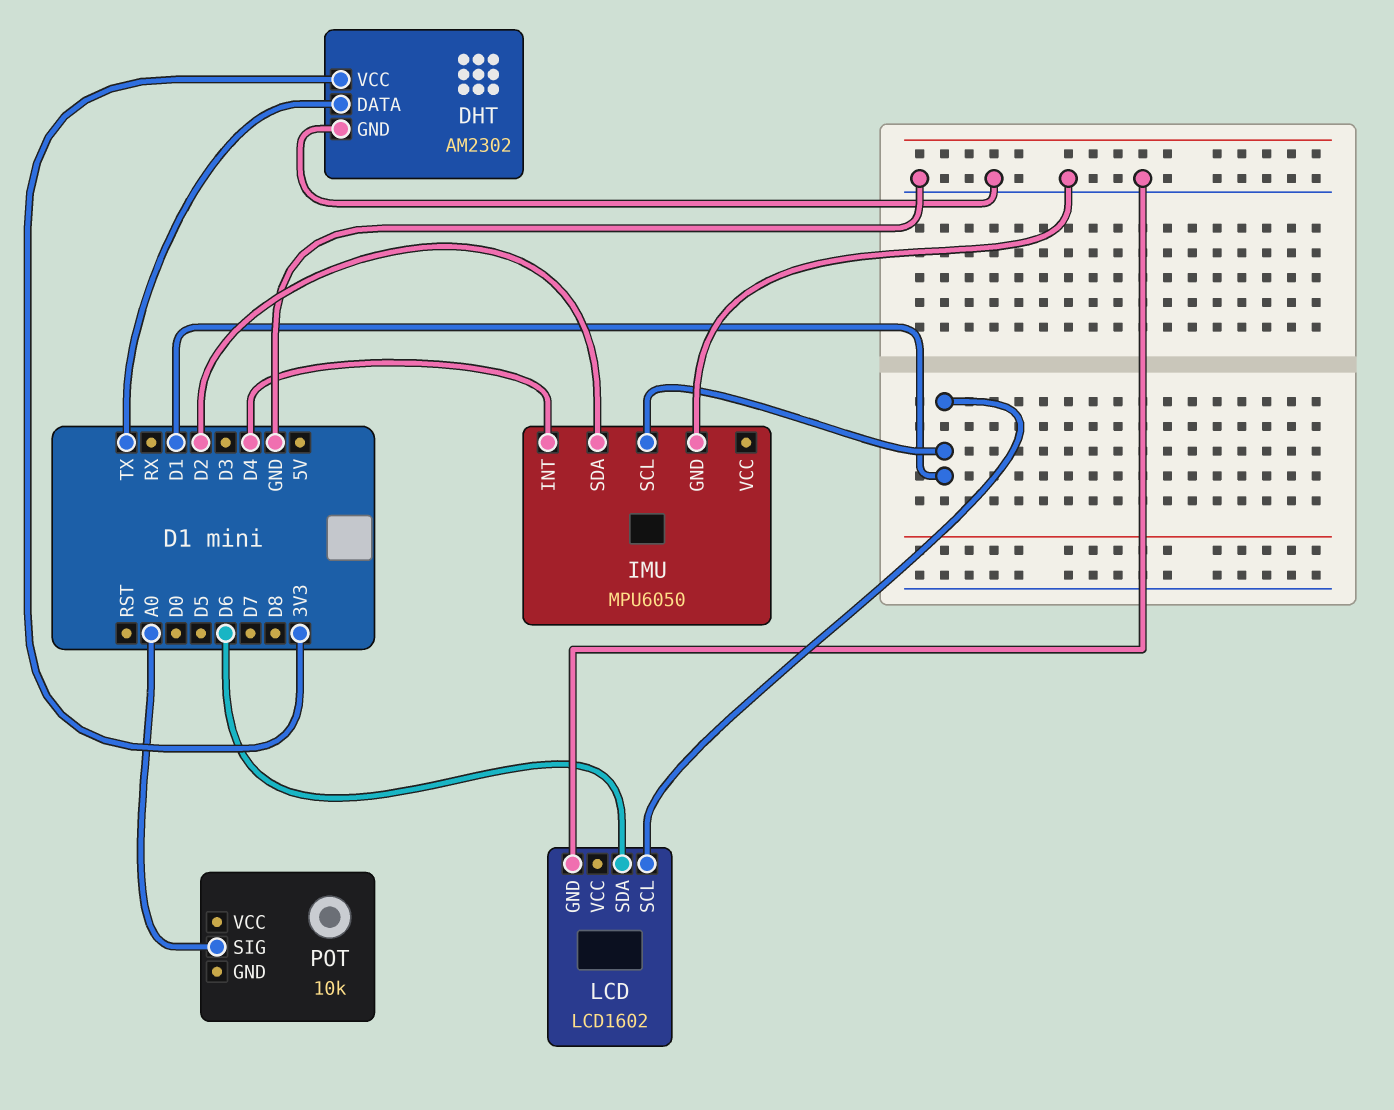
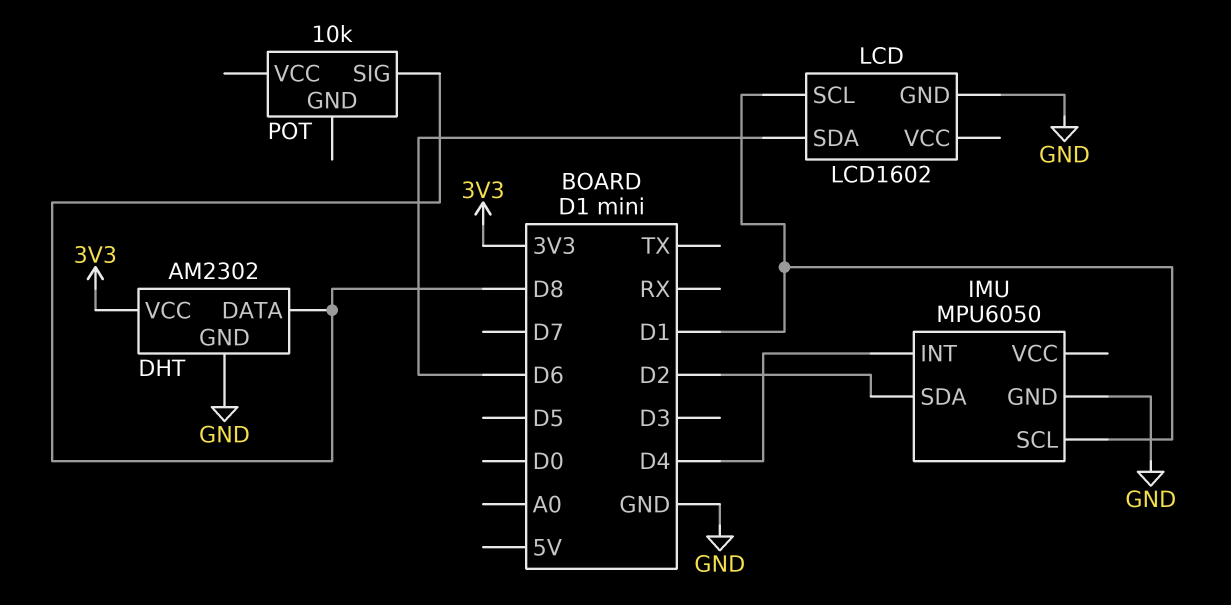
DHT pin DATA: TX -> D8
POT pin SIG: A0 -> D8

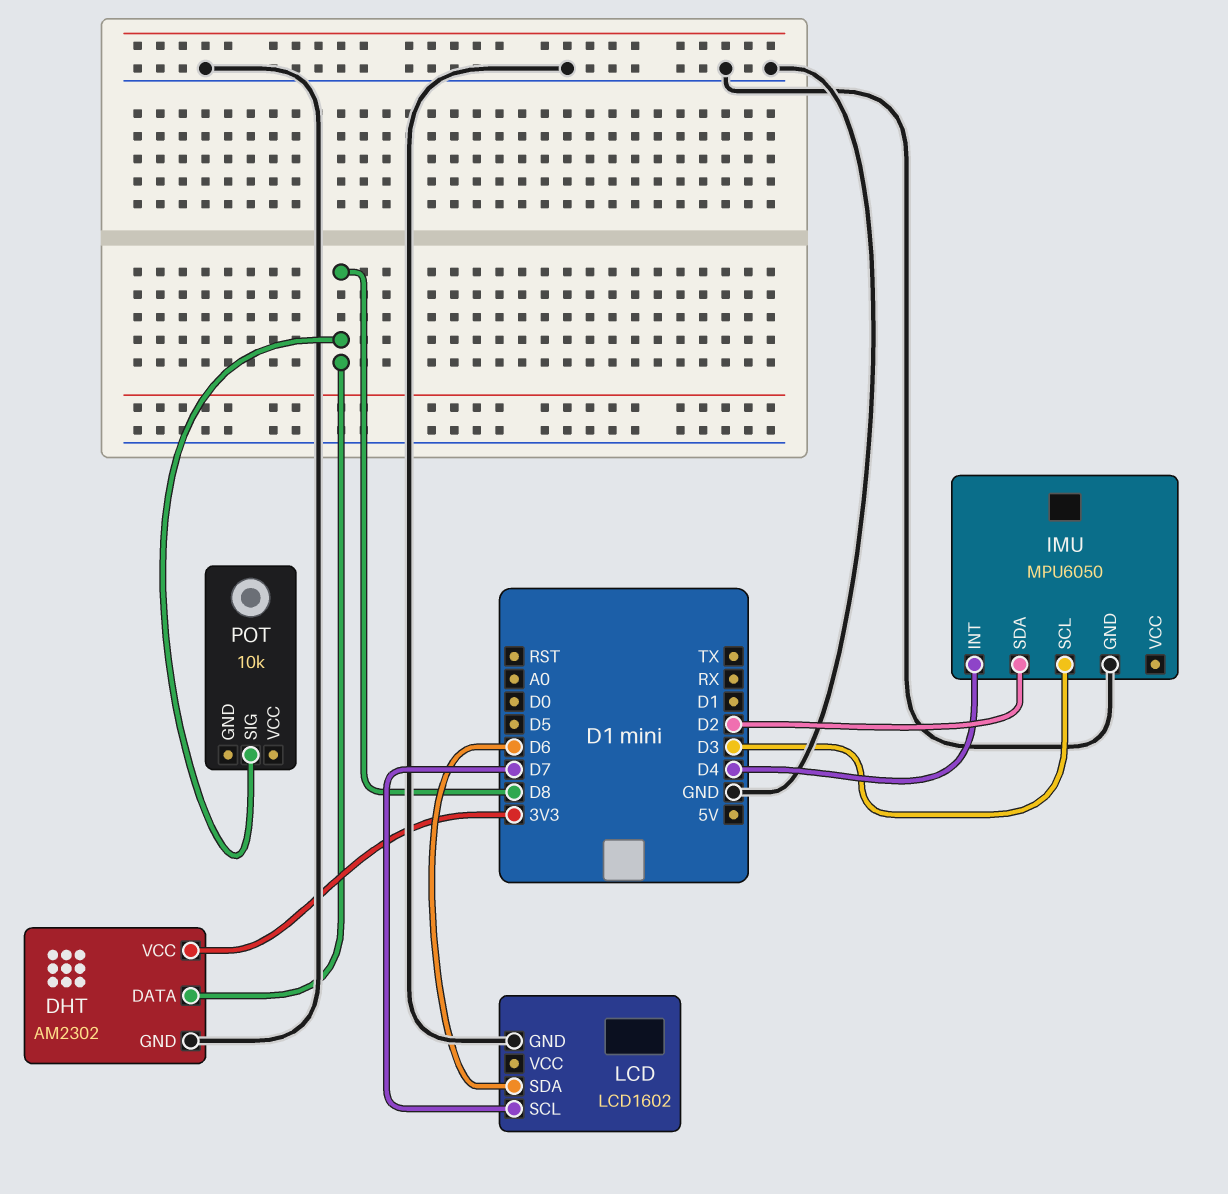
IMU pin SCL: D1 -> D3
LCD pin SCL: D1 -> D7

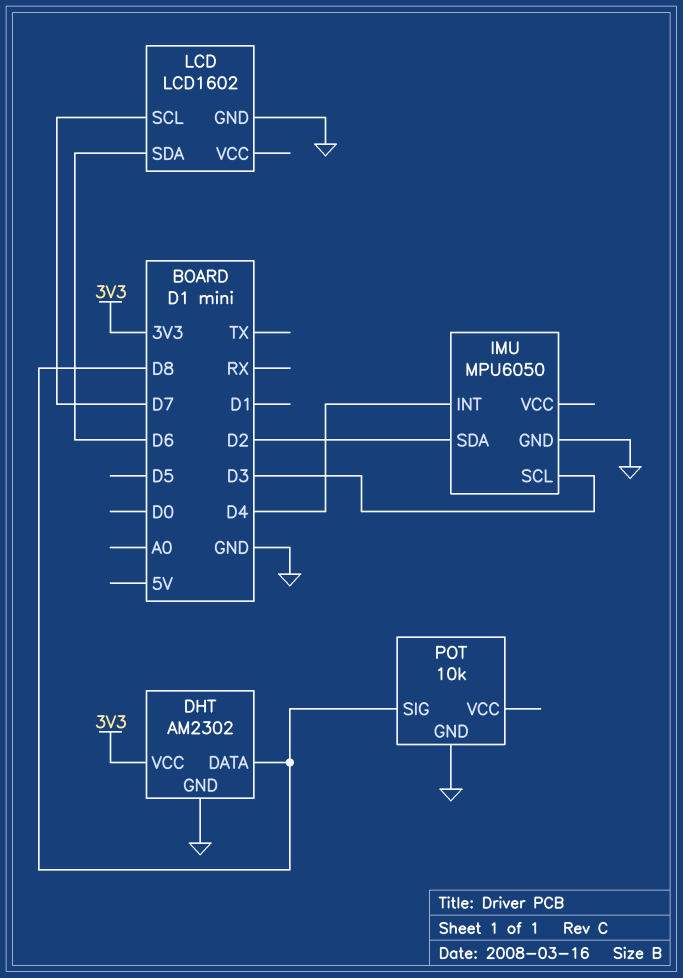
POT pin GND: none -> GND

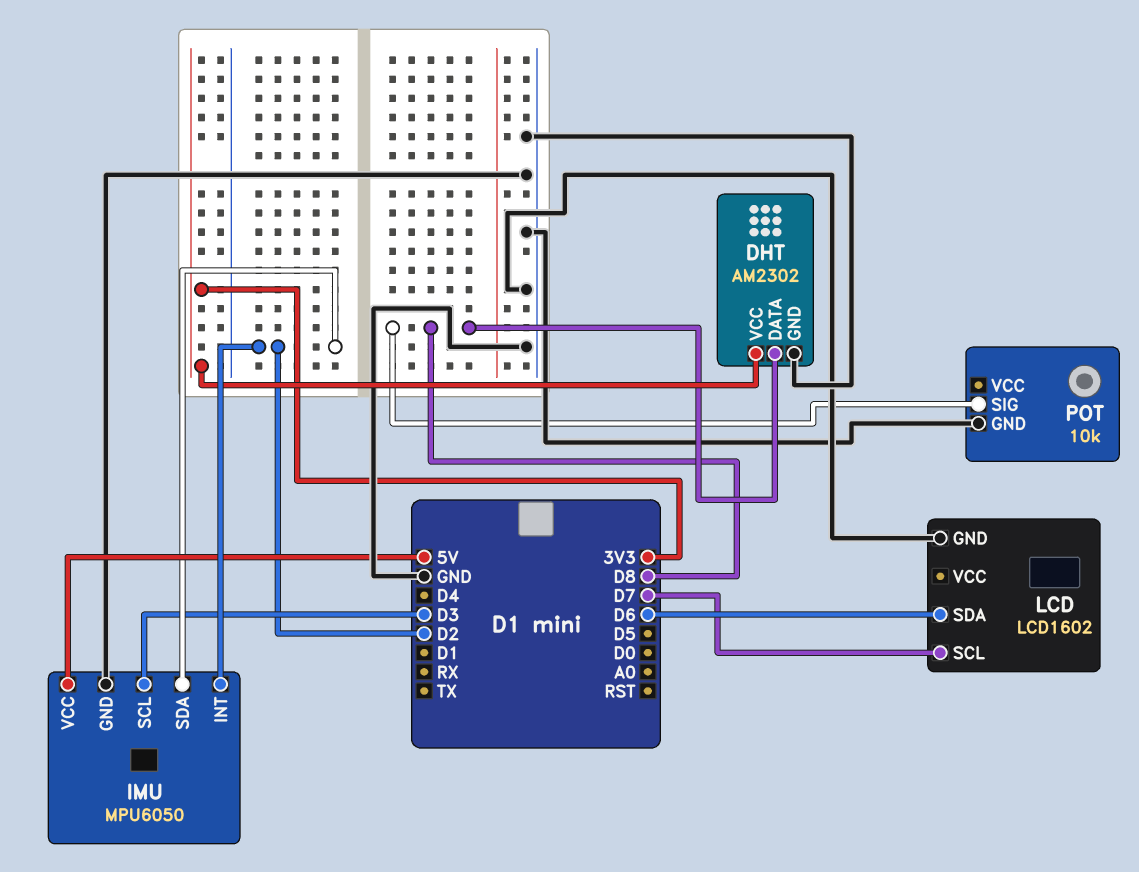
IMU pin INT: D4 -> D2
IMU pin VCC: none -> 5V

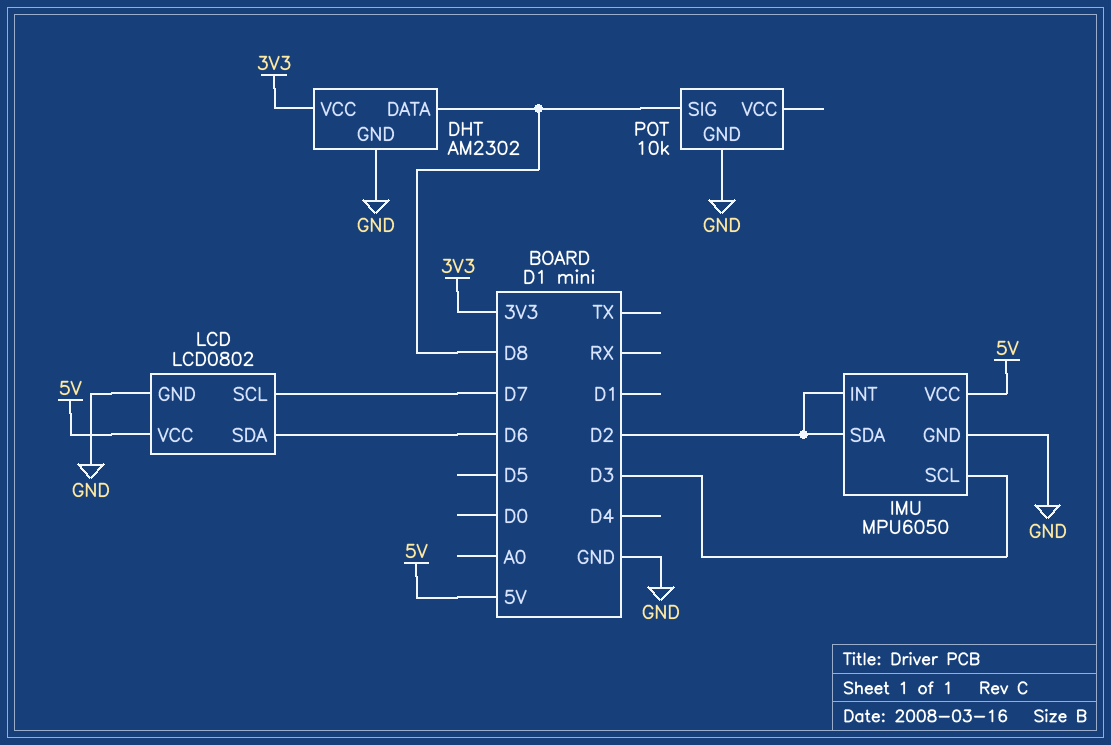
LCD: LCD1602 -> LCD0802
LCD pin VCC: none -> 5V

